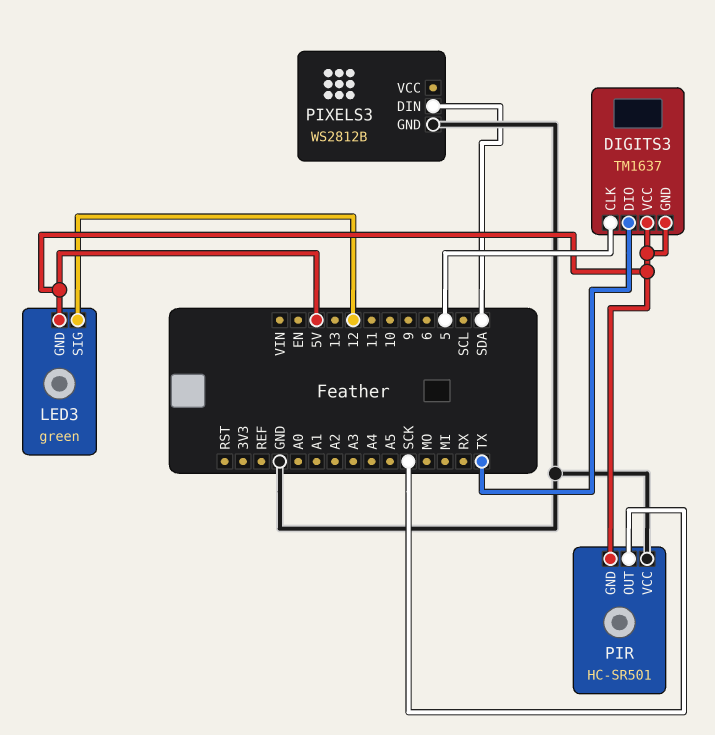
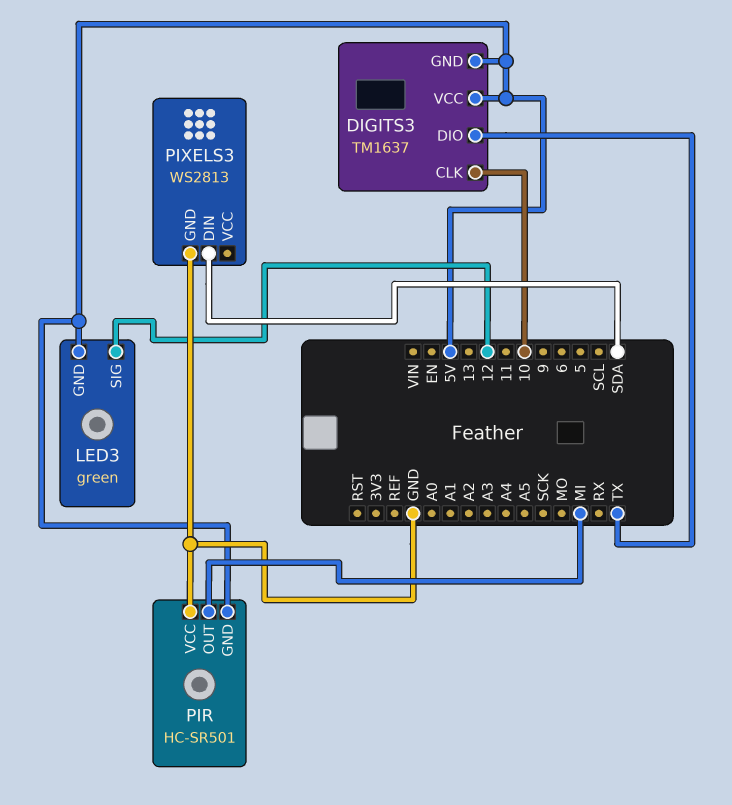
DIGITS3 pin CLK: 5 -> 10
PIR pin OUT: SCK -> MI
PIXELS3: WS2812B -> WS2813

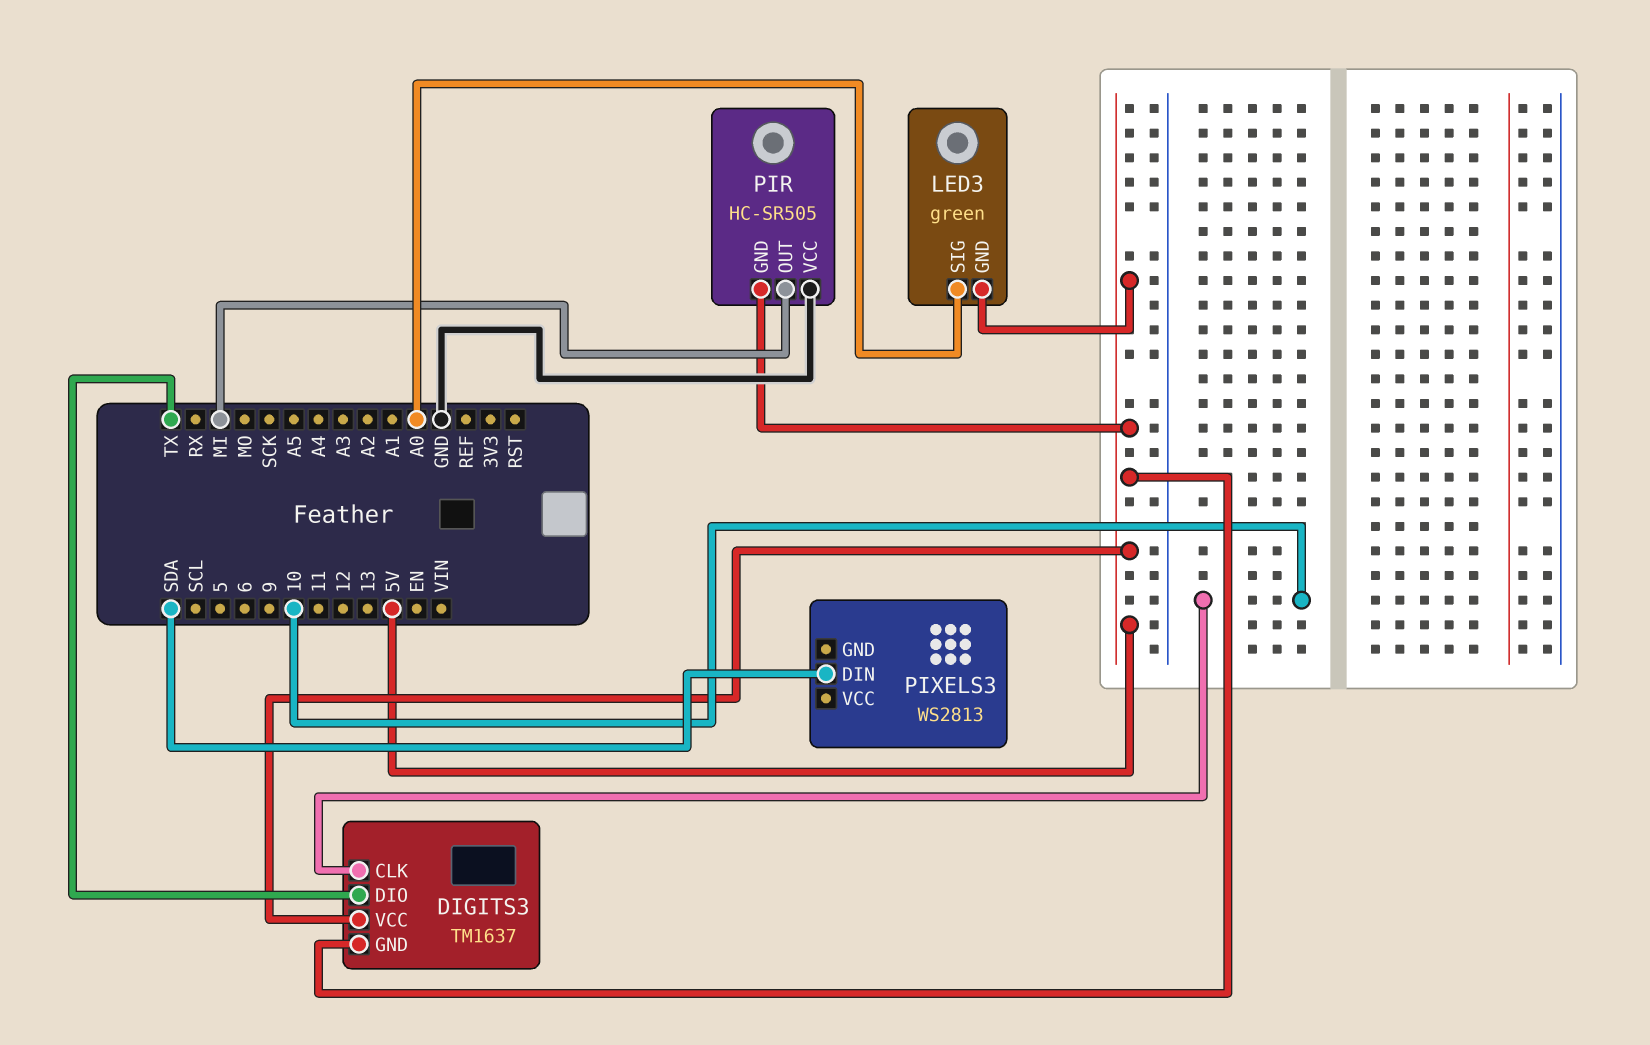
LED3 pin SIG: 12 -> A0
PIR: HC-SR501 -> HC-SR505
PIXELS3 pin GND: GND -> none

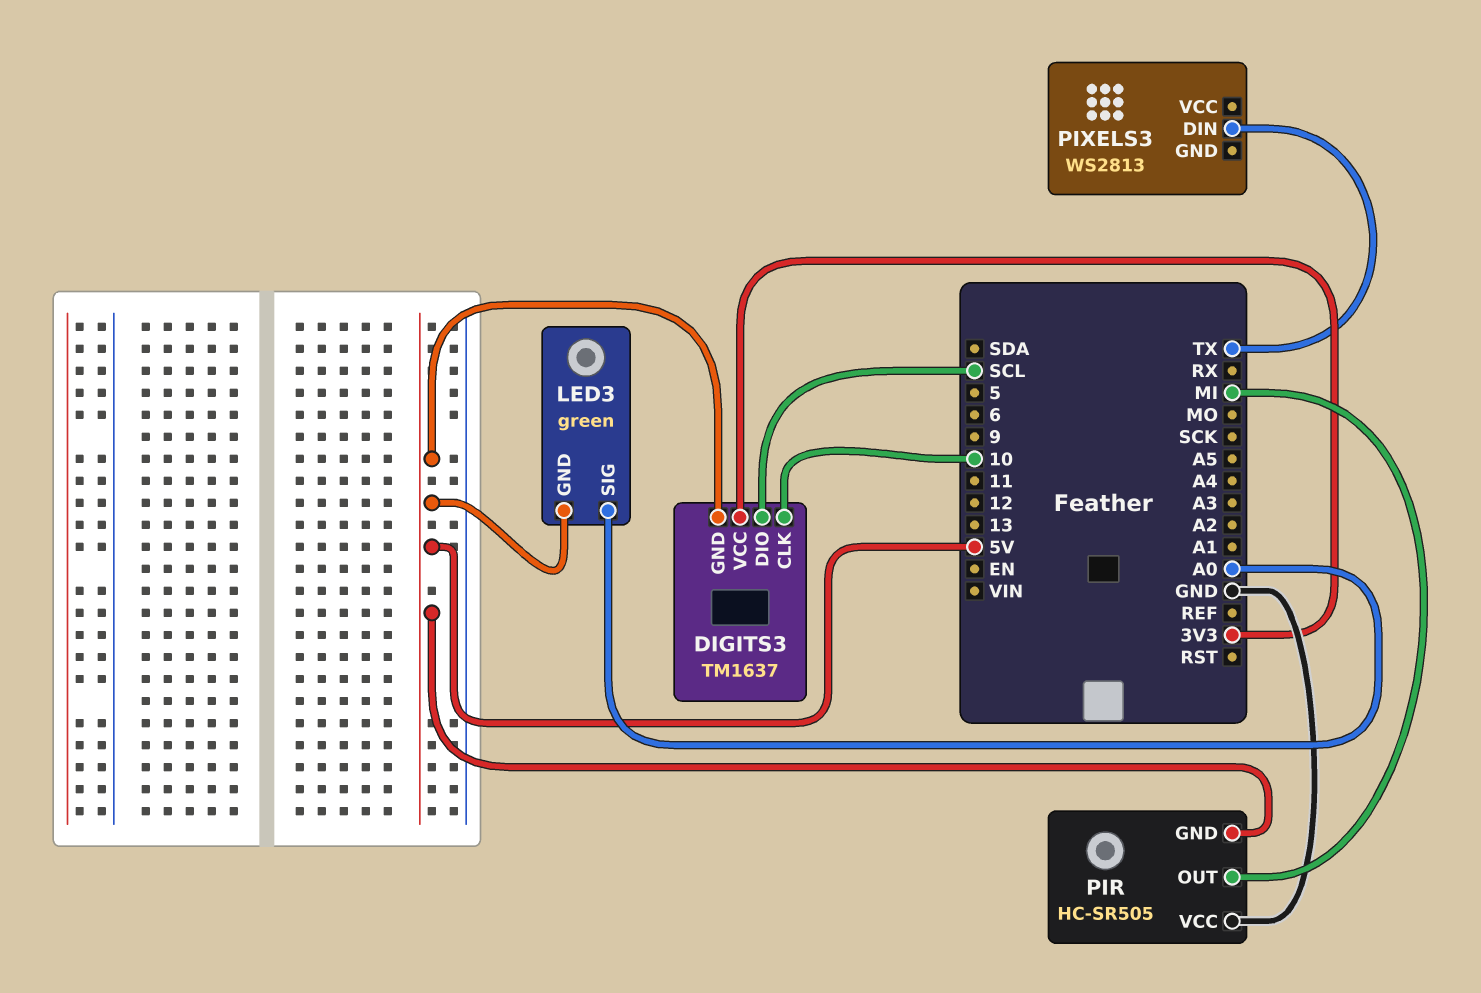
DIGITS3 pin DIO: TX -> SCL
DIGITS3 pin VCC: 5V -> 3V3
PIXELS3 pin DIN: SDA -> TX

